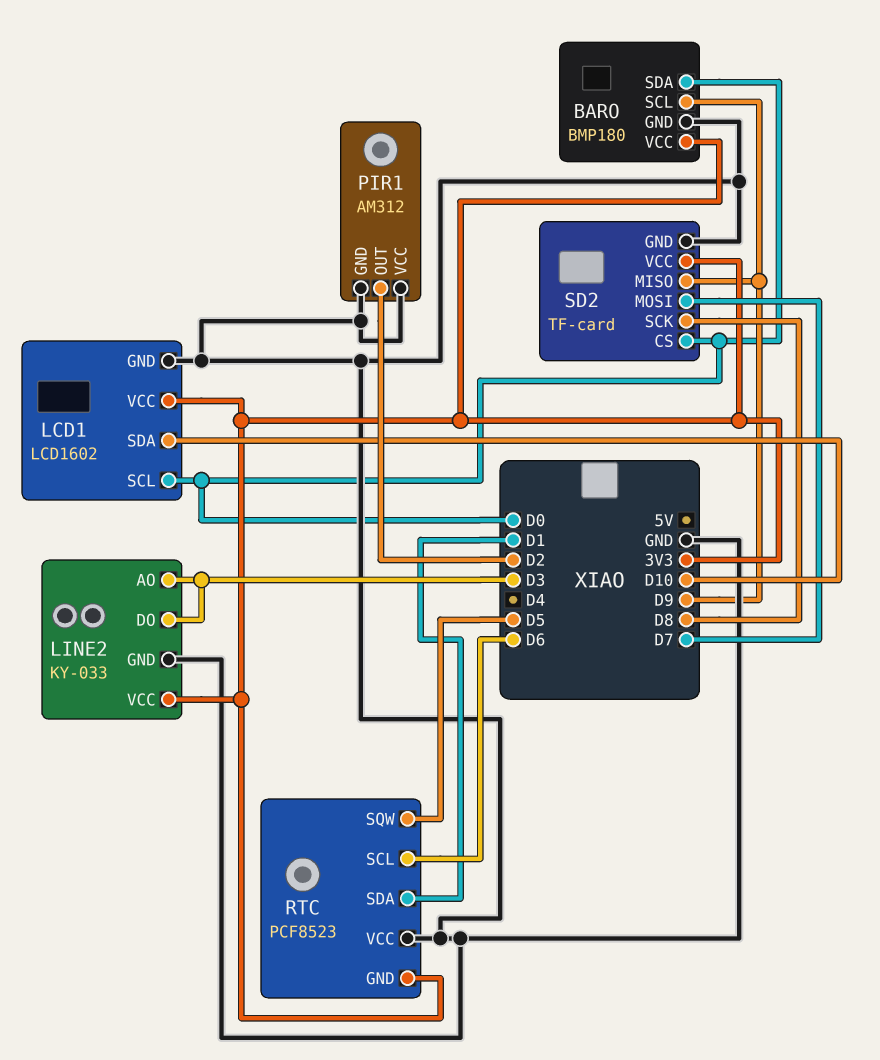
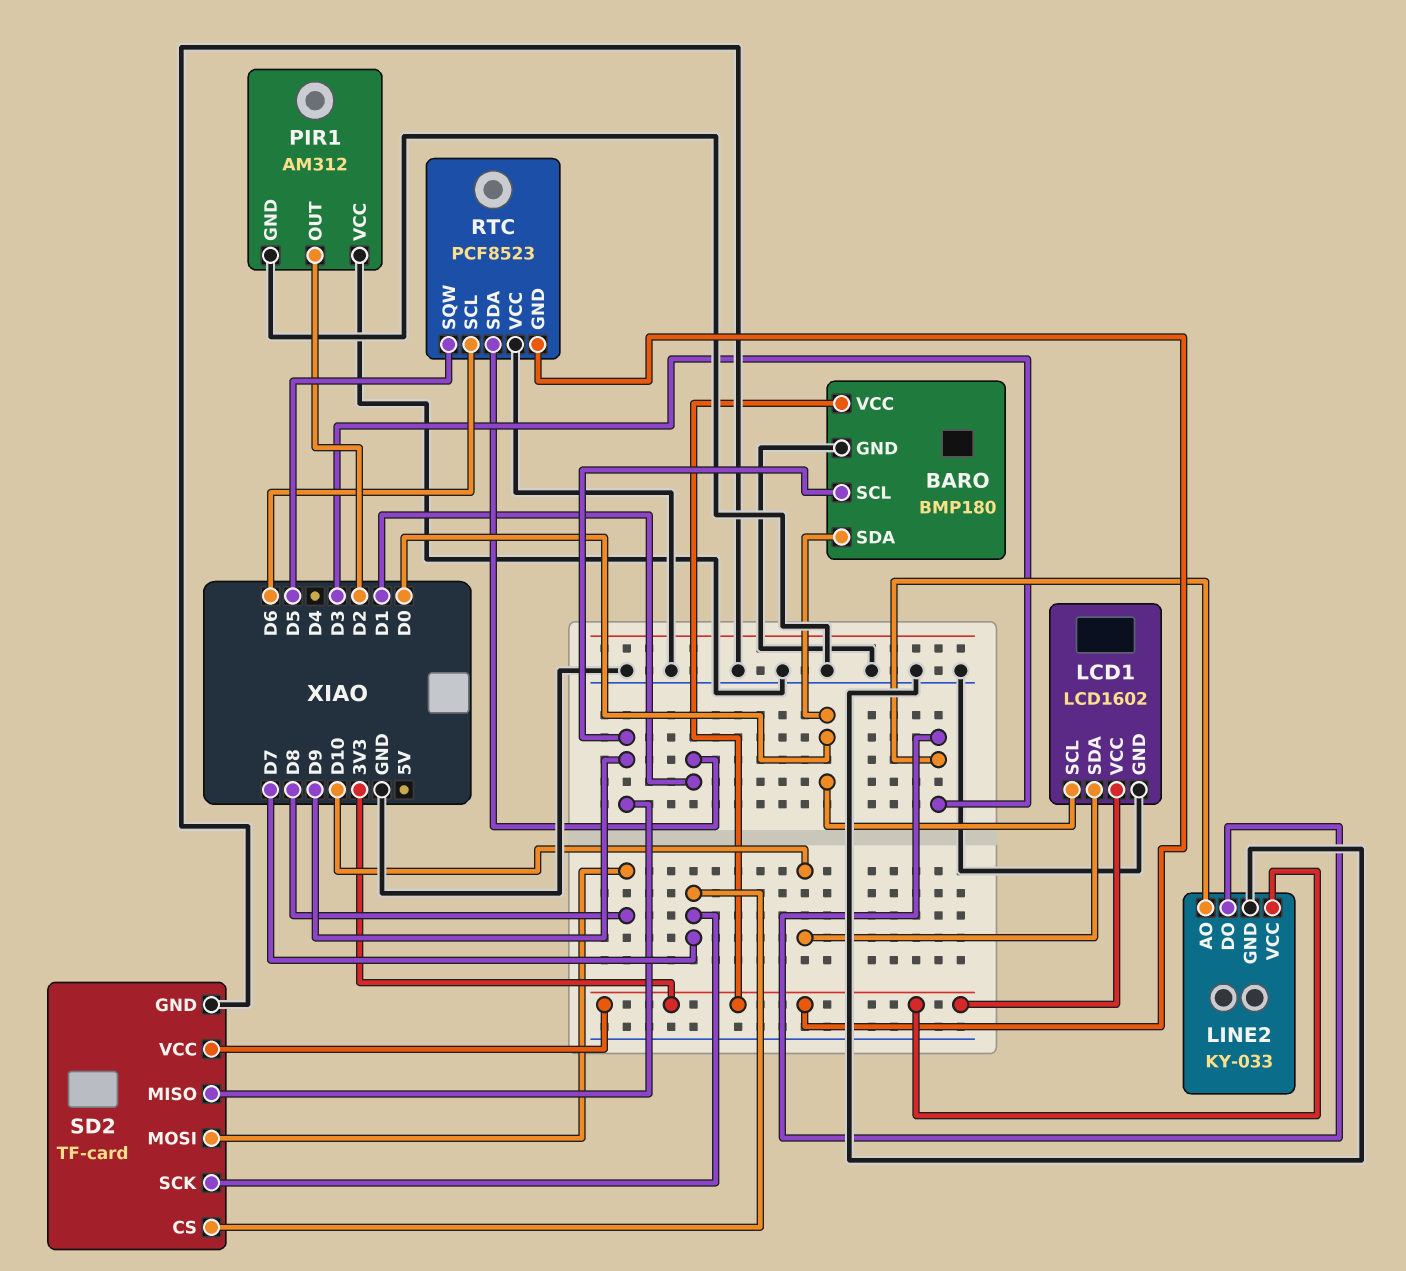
SD2 pin CS: D0 -> D7
SD2 pin MOSI: D7 -> D8
SD2 pin SCK: D8 -> D7

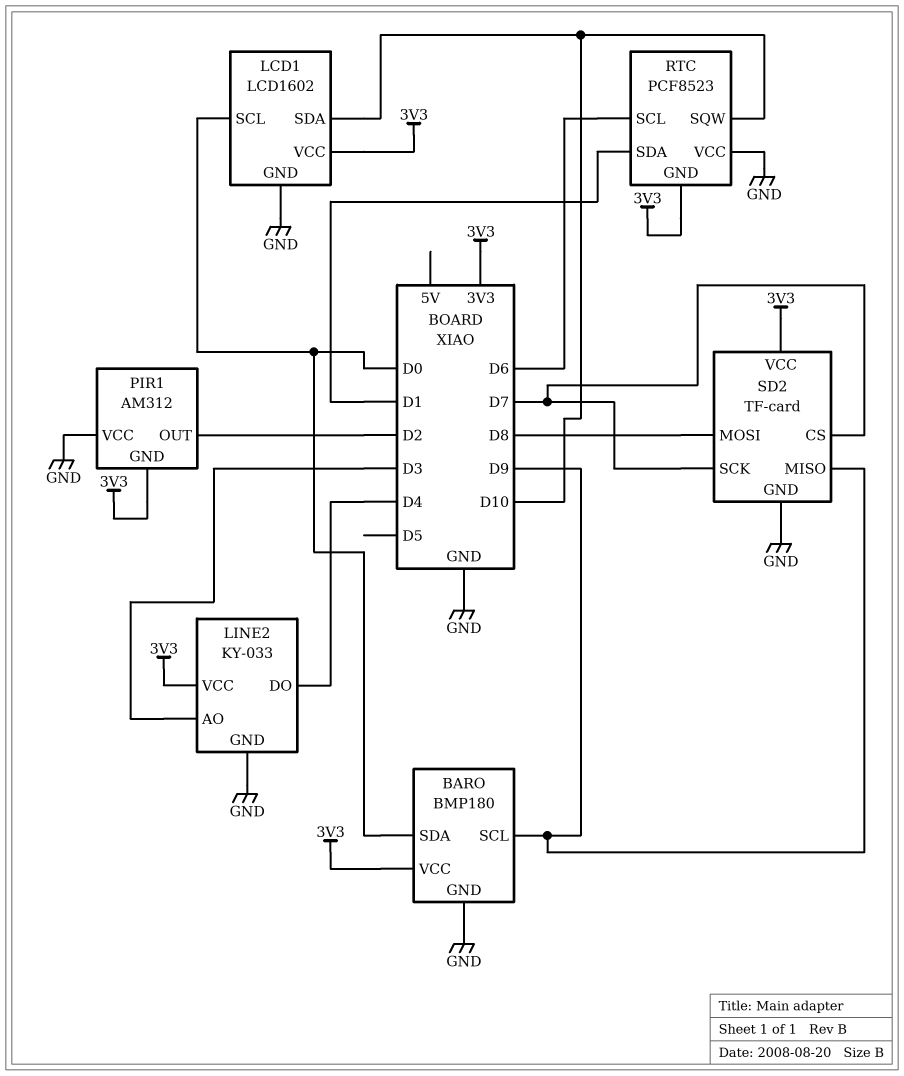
LINE2 pin DO: D3 -> D4
PIR1 pin GND: GND -> 3V3
RTC pin SQW: D5 -> D10

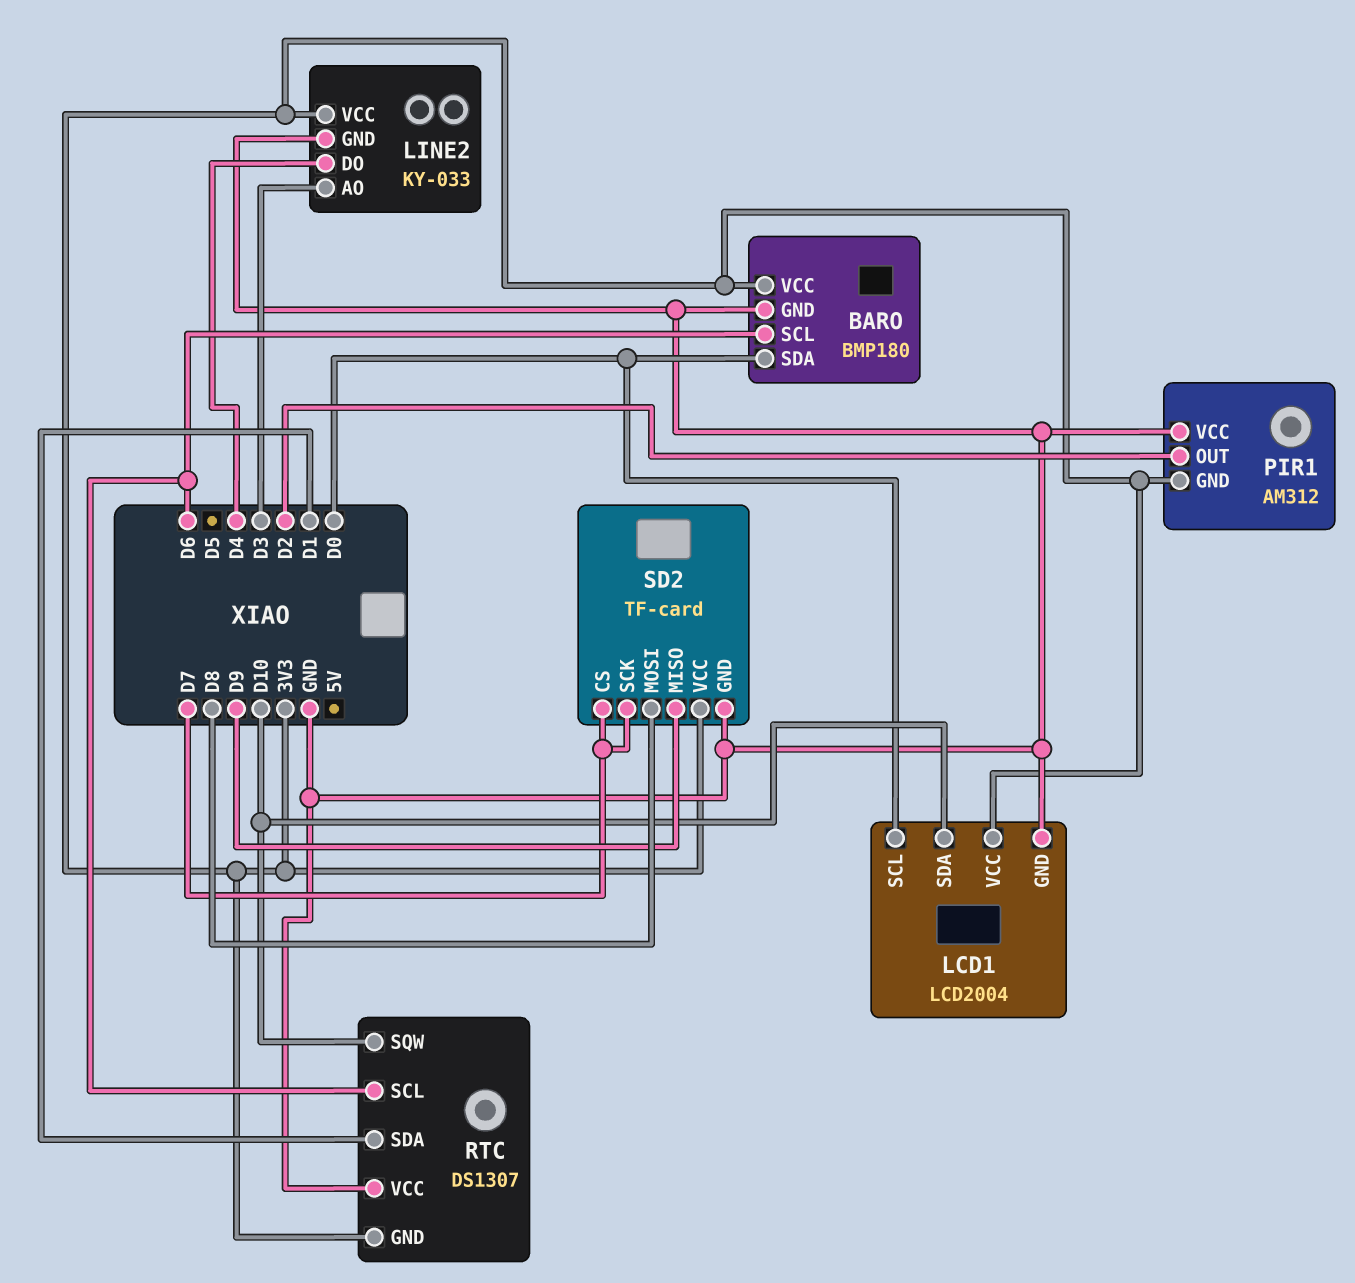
BARO pin SCL: D9 -> D6
LCD1: LCD1602 -> LCD2004
RTC: PCF8523 -> DS1307

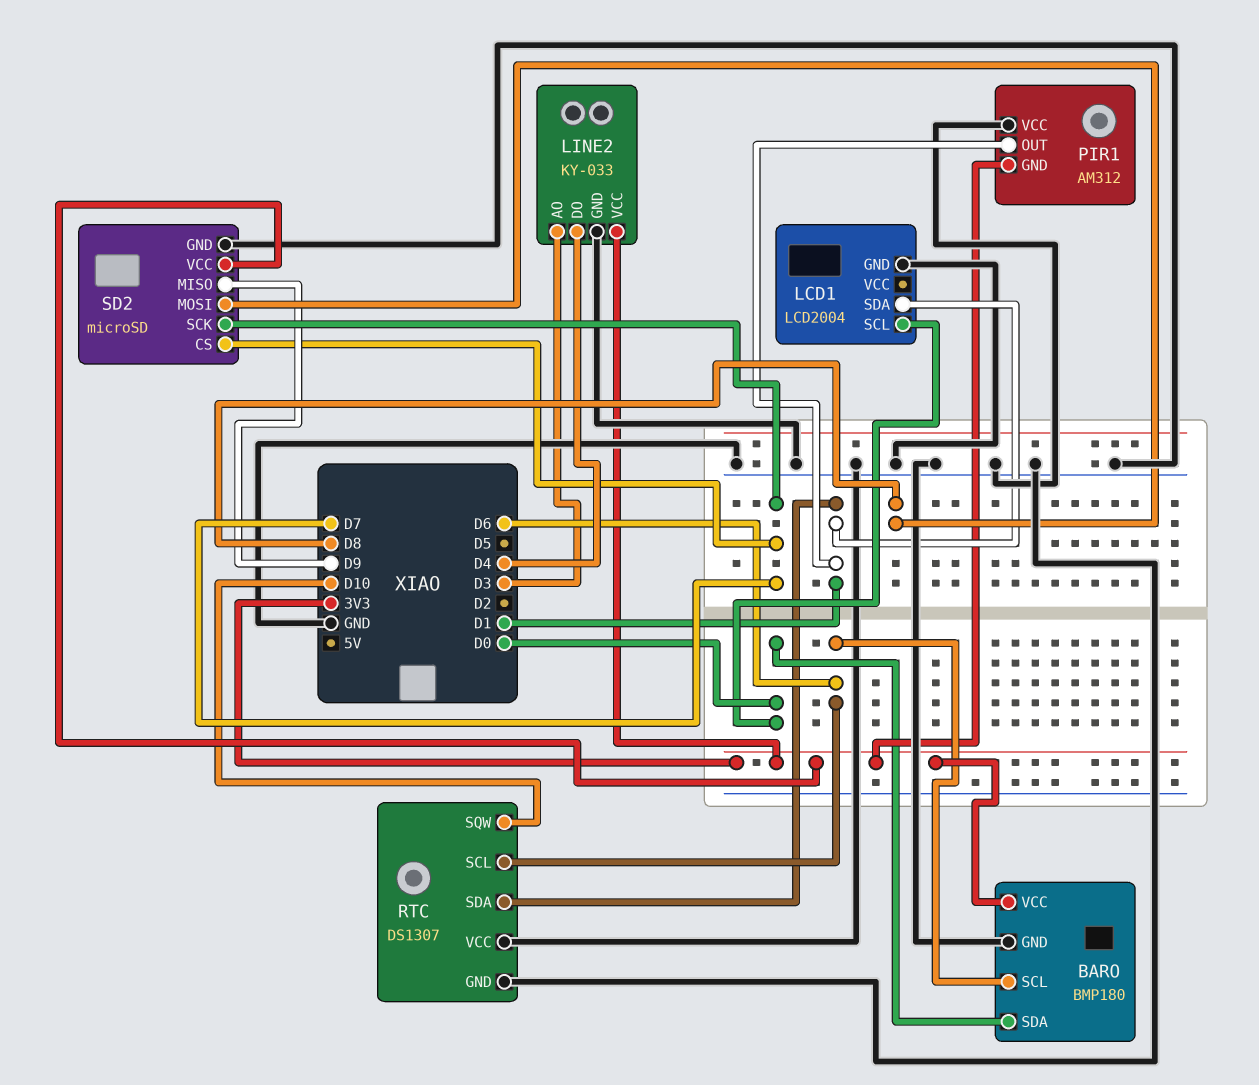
LCD1 pin SDA: D10 -> D1
LCD1 pin VCC: 3V3 -> none
PIR1 pin OUT: D2 -> D1
RTC pin GND: 3V3 -> GND
SD2: TF-card -> microSD

